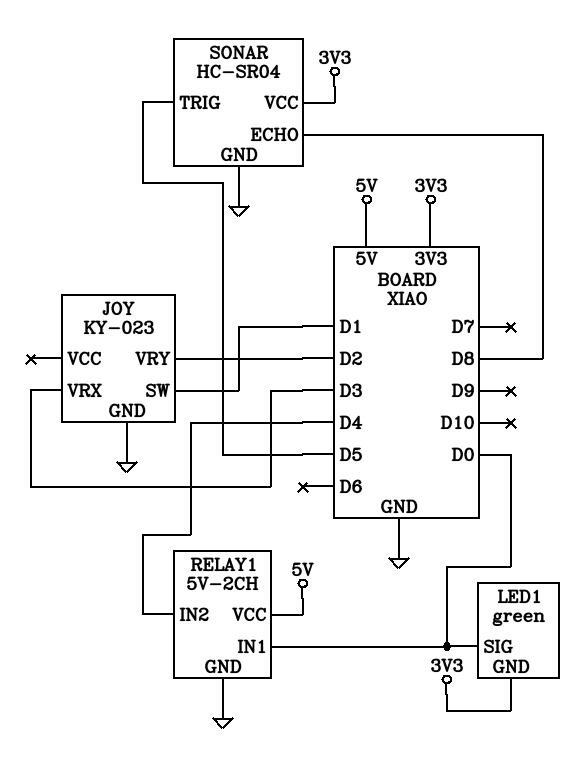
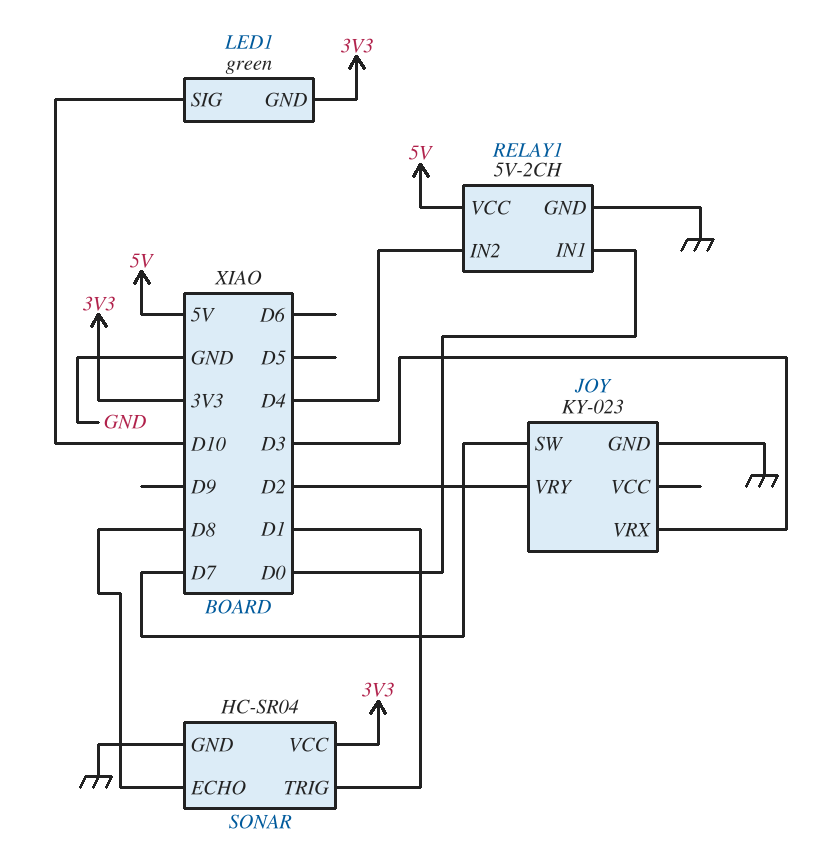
JOY pin SW: D1 -> D7
LED1 pin SIG: D0 -> D10
SONAR pin TRIG: D5 -> D1

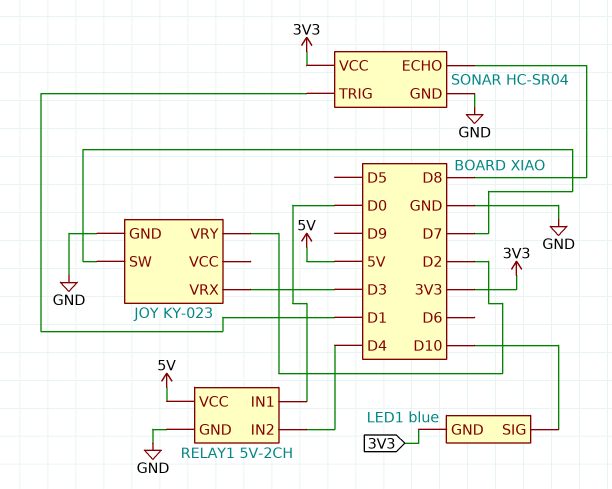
LED1: green -> blue

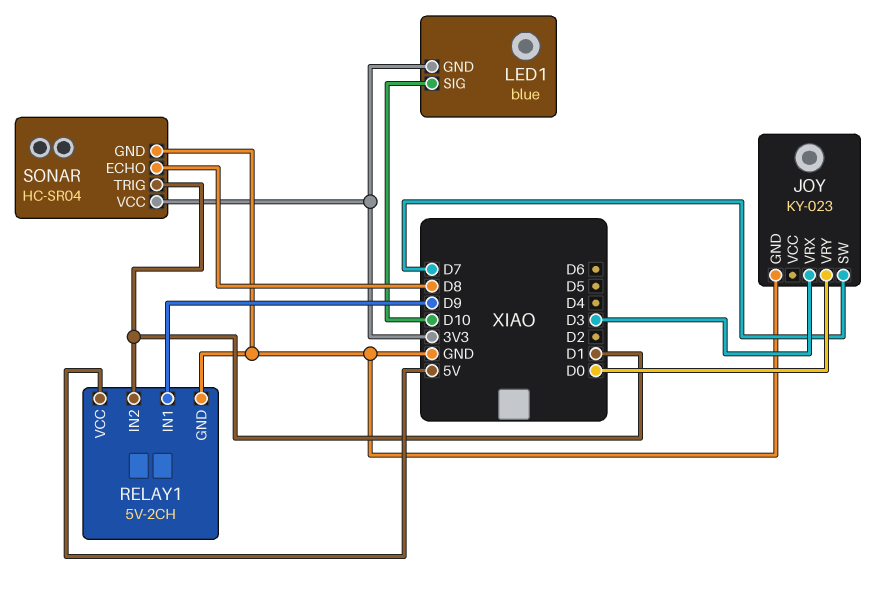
JOY pin VRY: D2 -> D0
RELAY1 pin IN1: D0 -> D9
RELAY1 pin IN2: D4 -> D1

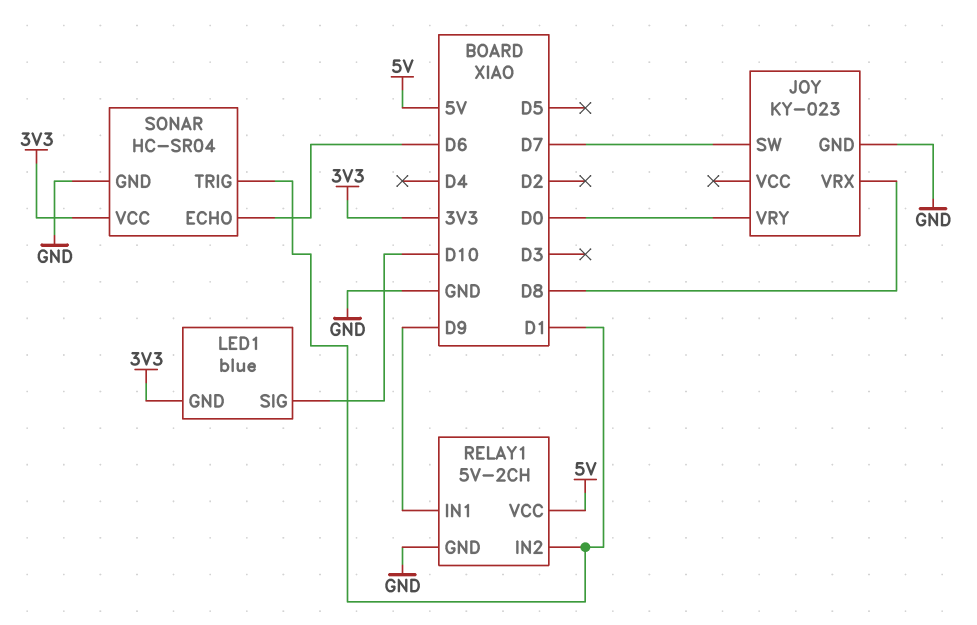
JOY pin VRX: D3 -> D8
SONAR pin ECHO: D8 -> D6

